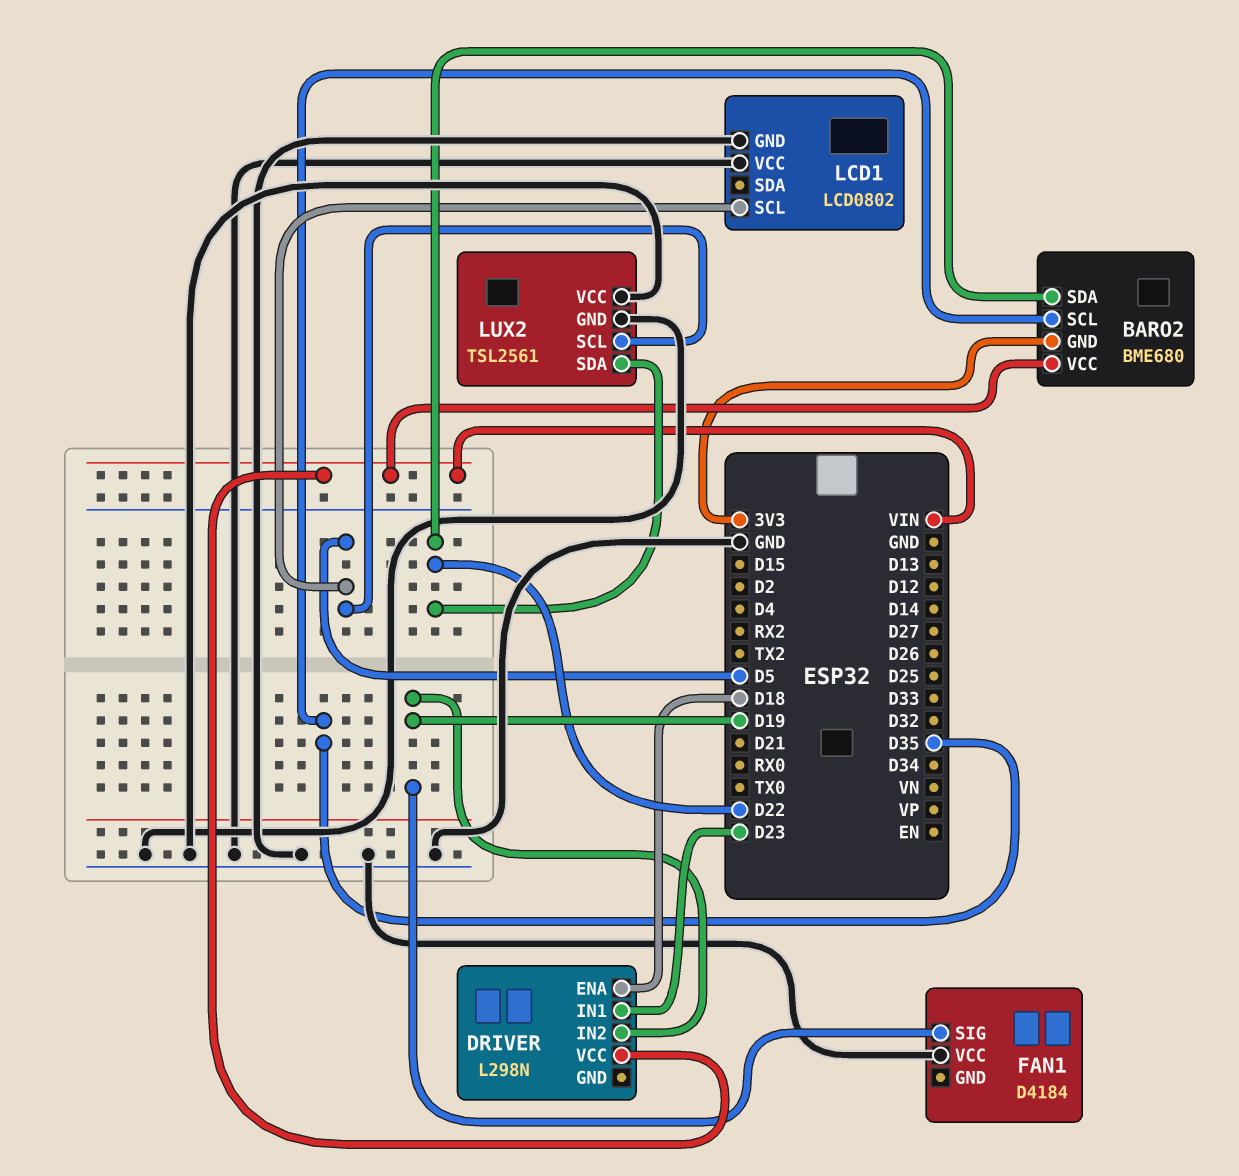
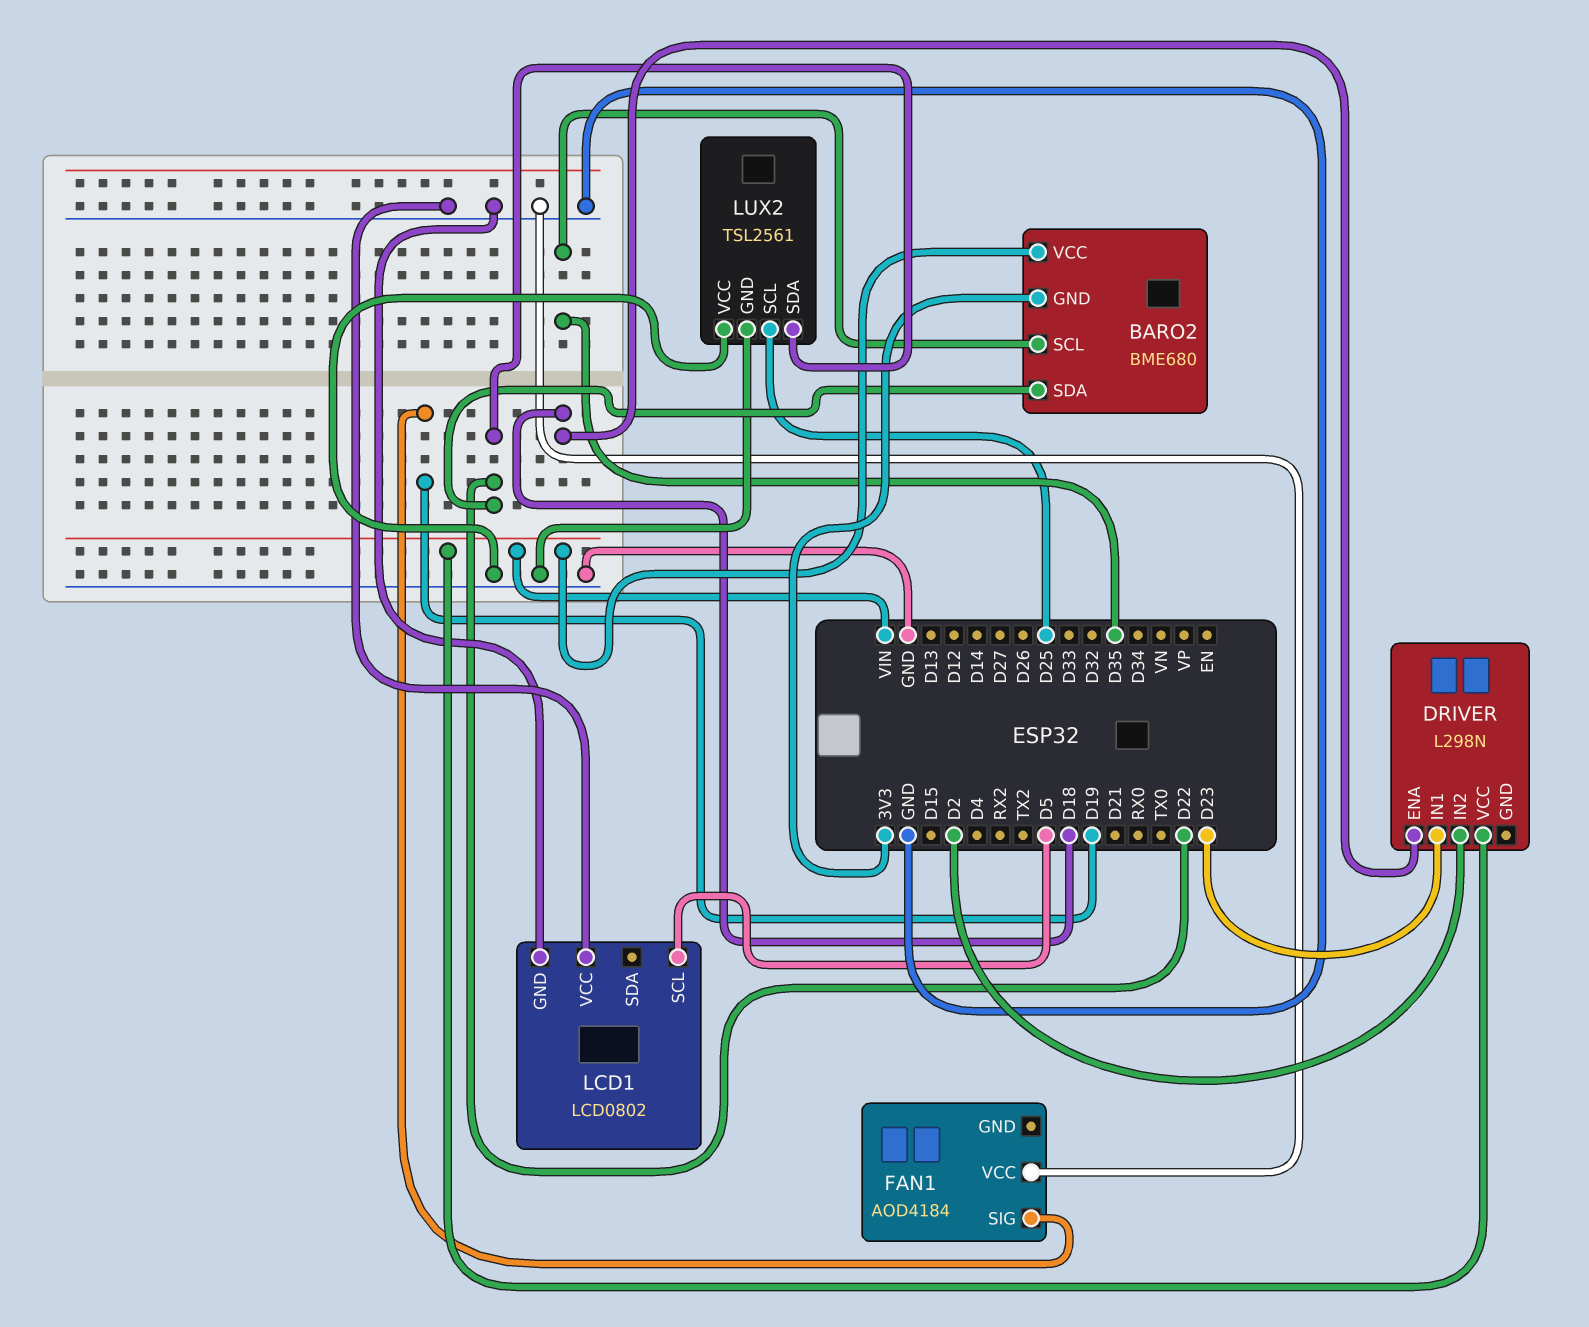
DRIVER pin IN2: D19 -> D2
FAN1: D4184 -> AOD4184
LUX2 pin SCL: D5 -> D25

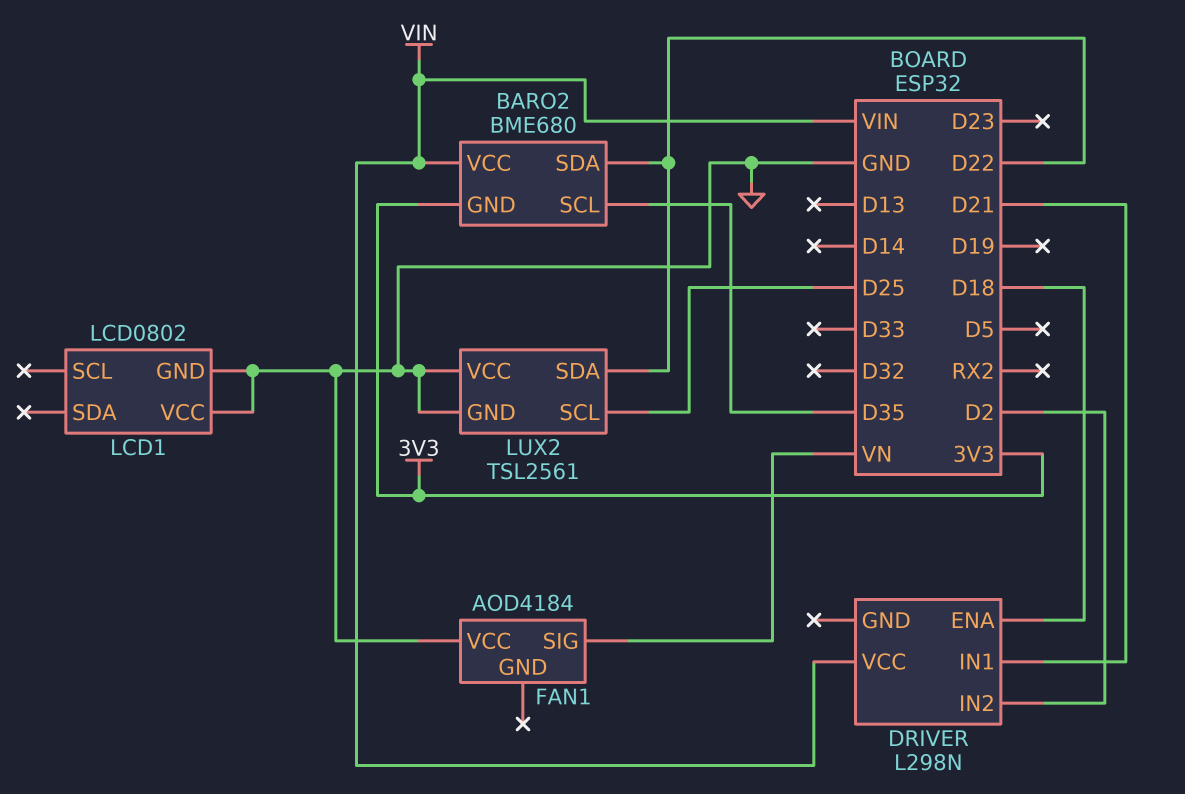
DRIVER pin IN1: D23 -> D21
FAN1 pin SIG: D19 -> VN
LCD1 pin SCL: D5 -> none

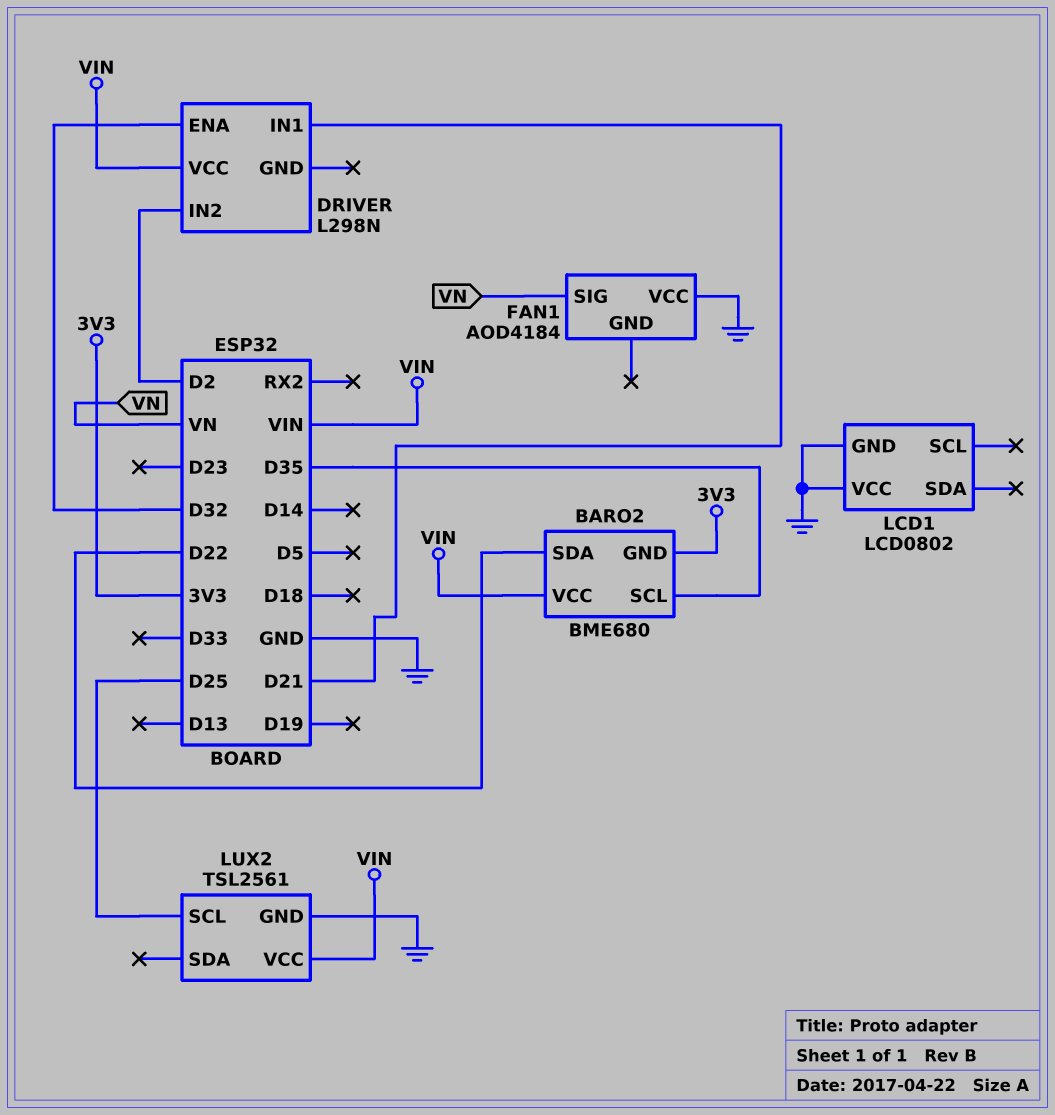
DRIVER pin ENA: D18 -> D32
LUX2 pin SDA: D22 -> none
LUX2 pin VCC: GND -> VIN

